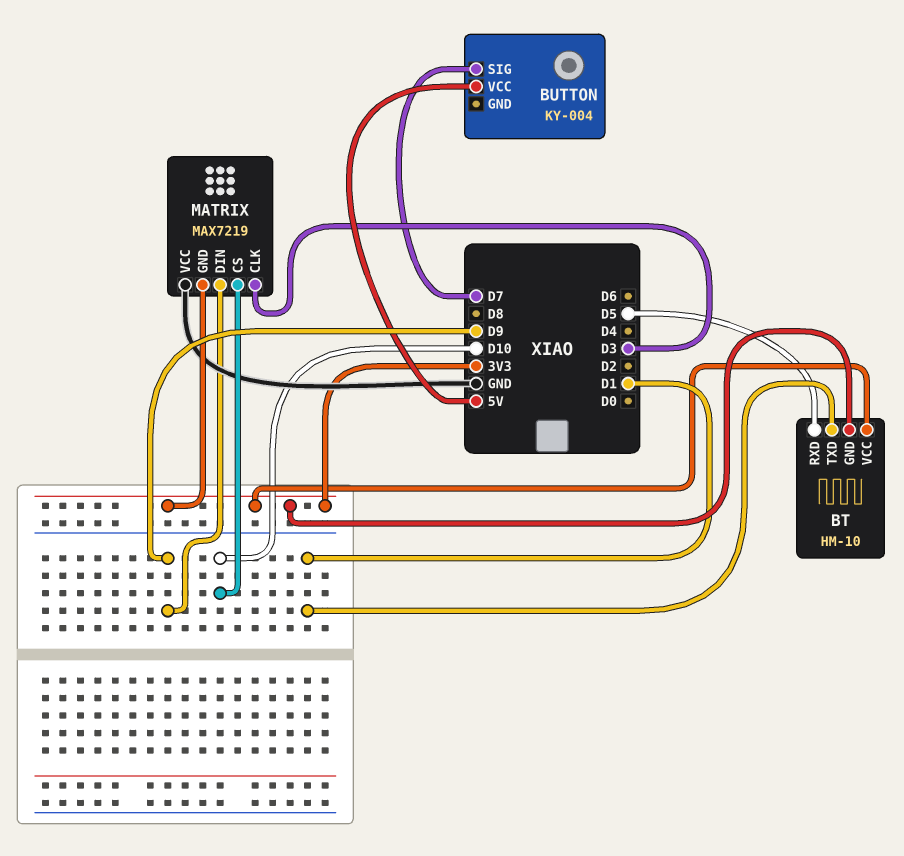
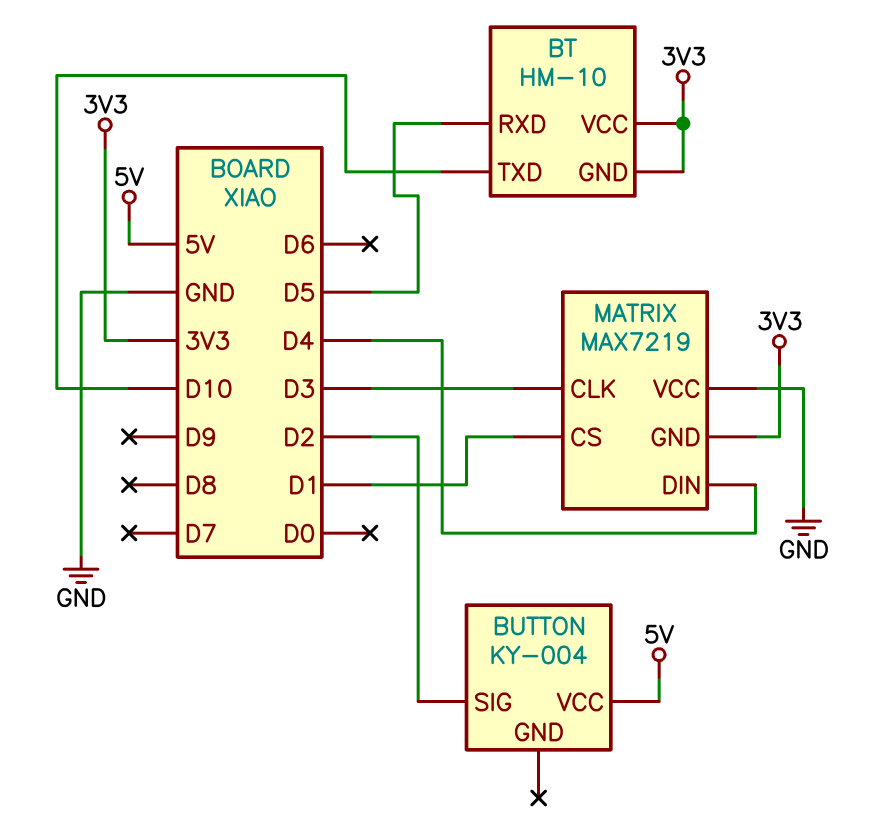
BT pin TXD: D1 -> D10
BUTTON pin SIG: D7 -> D2
MATRIX pin CS: D10 -> D1
MATRIX pin DIN: D9 -> D4

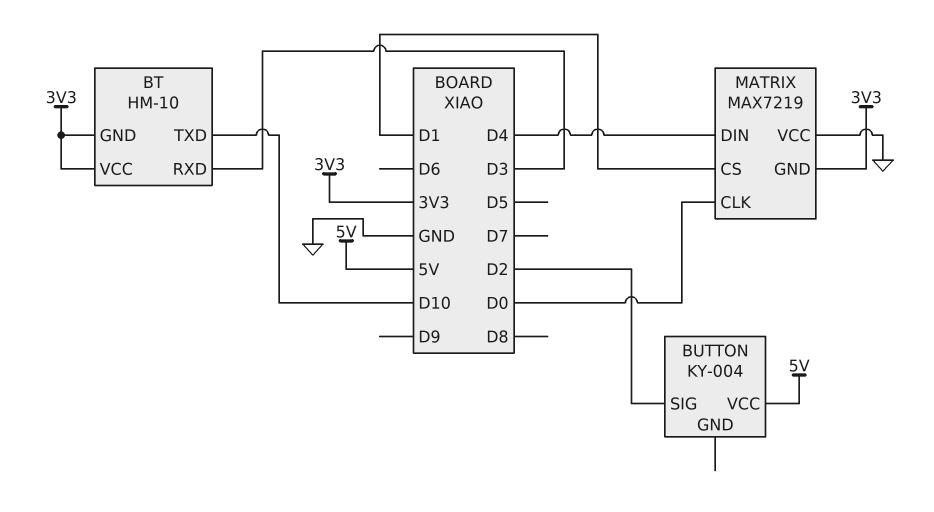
BT pin RXD: D5 -> D3
MATRIX pin CLK: D3 -> D0

